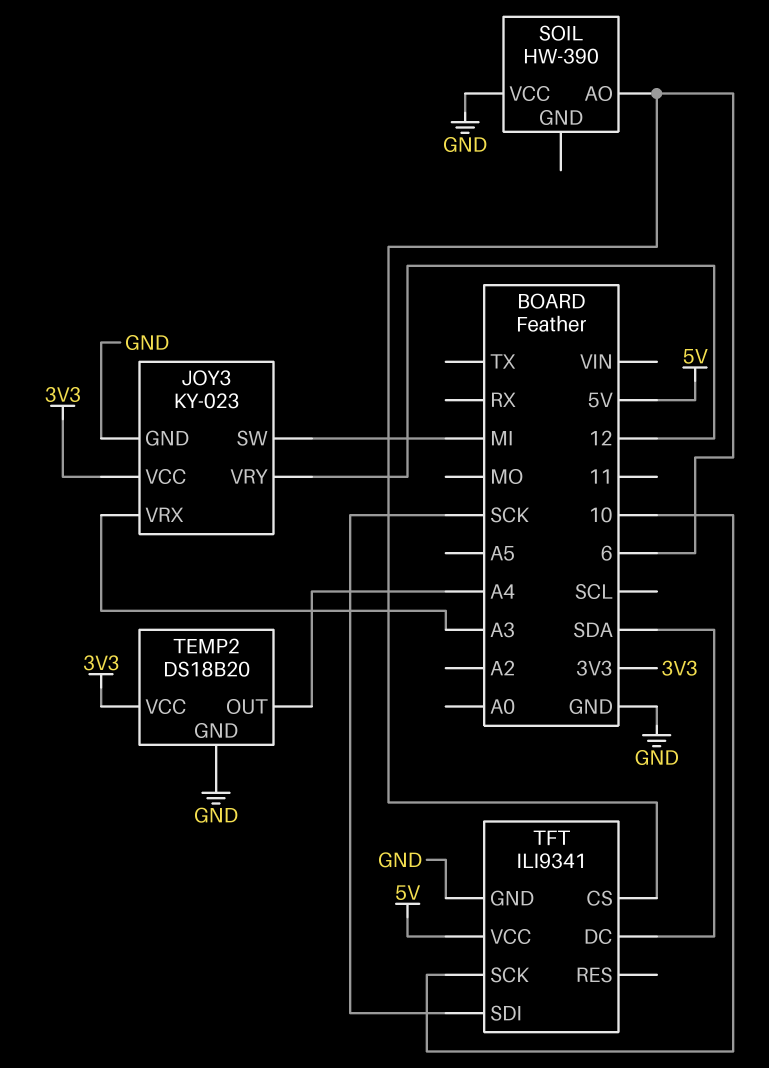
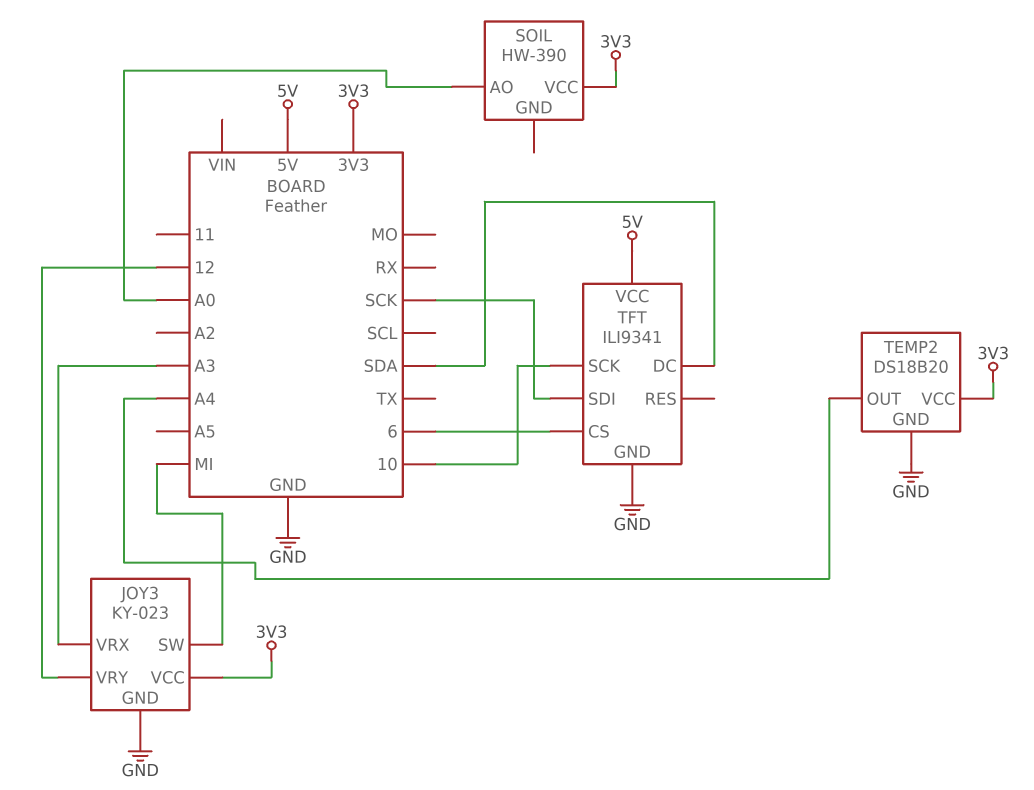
SOIL pin AO: 6 -> A0
SOIL pin VCC: GND -> 3V3

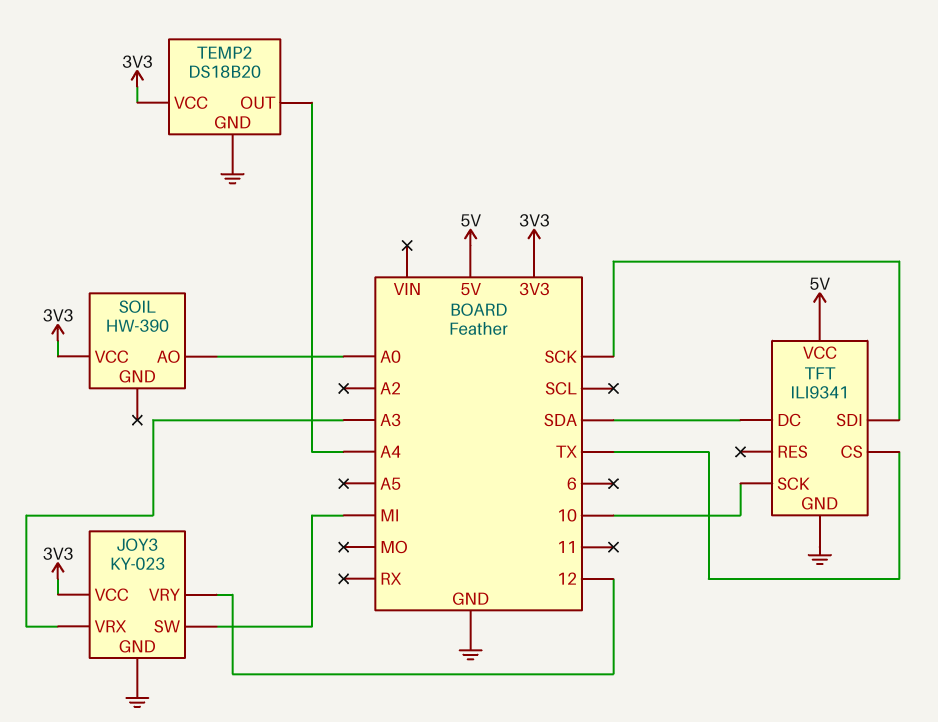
TFT pin CS: 6 -> TX

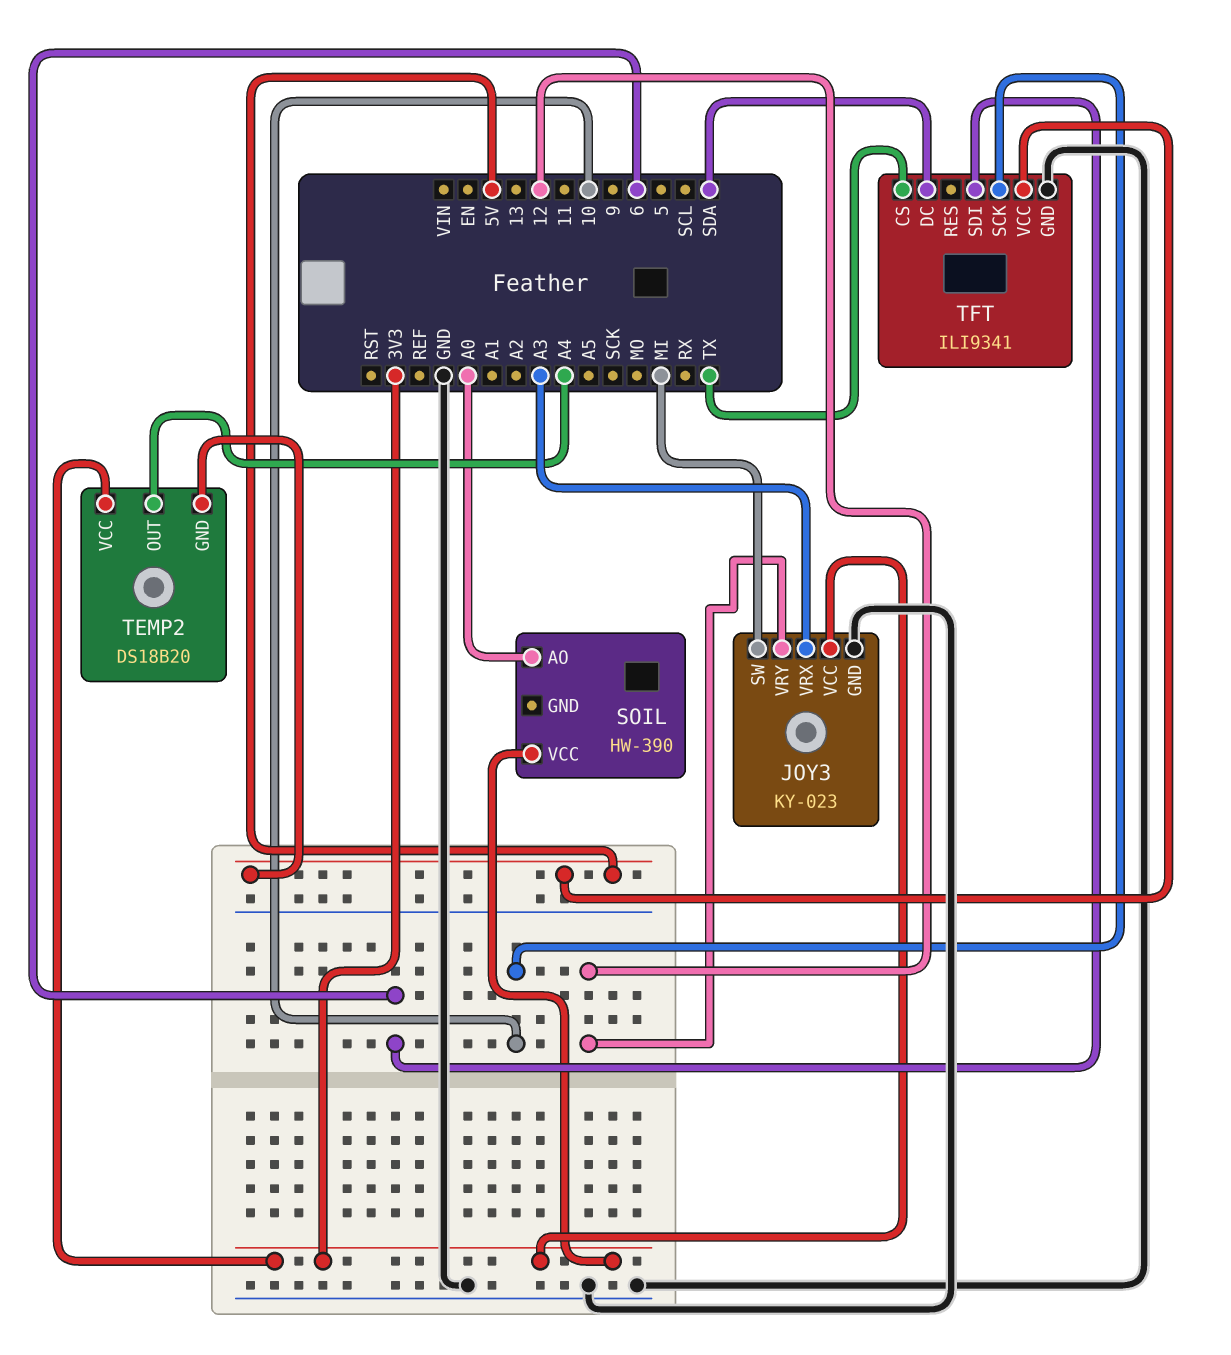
TEMP2 pin GND: GND -> 5V
TFT pin SDI: SCK -> 6

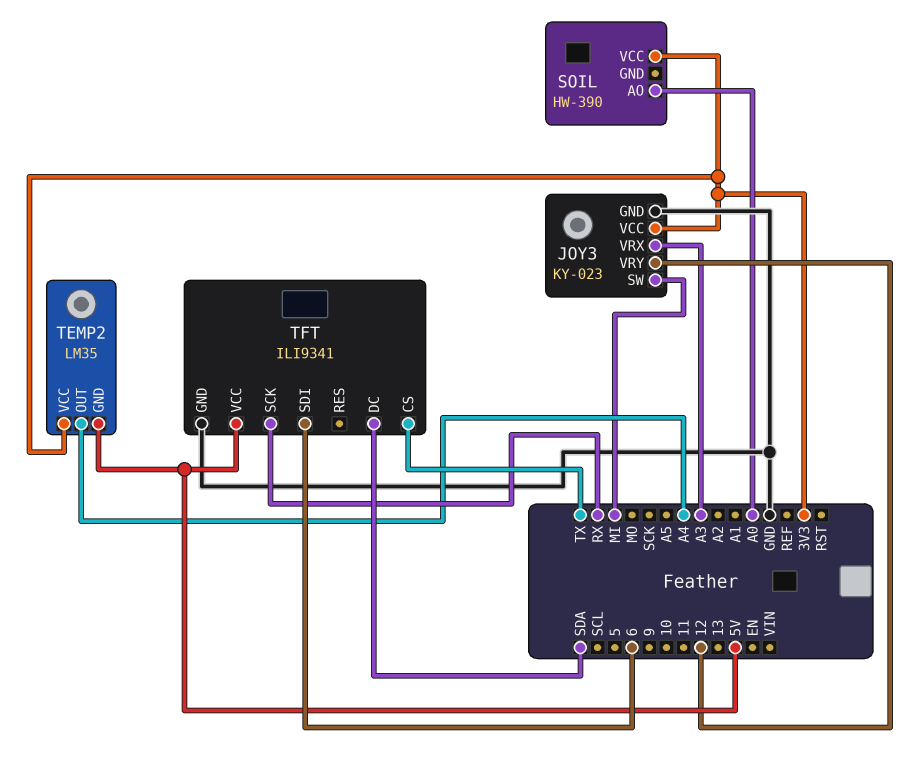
TEMP2: DS18B20 -> LM35
TFT pin SCK: 10 -> RX

